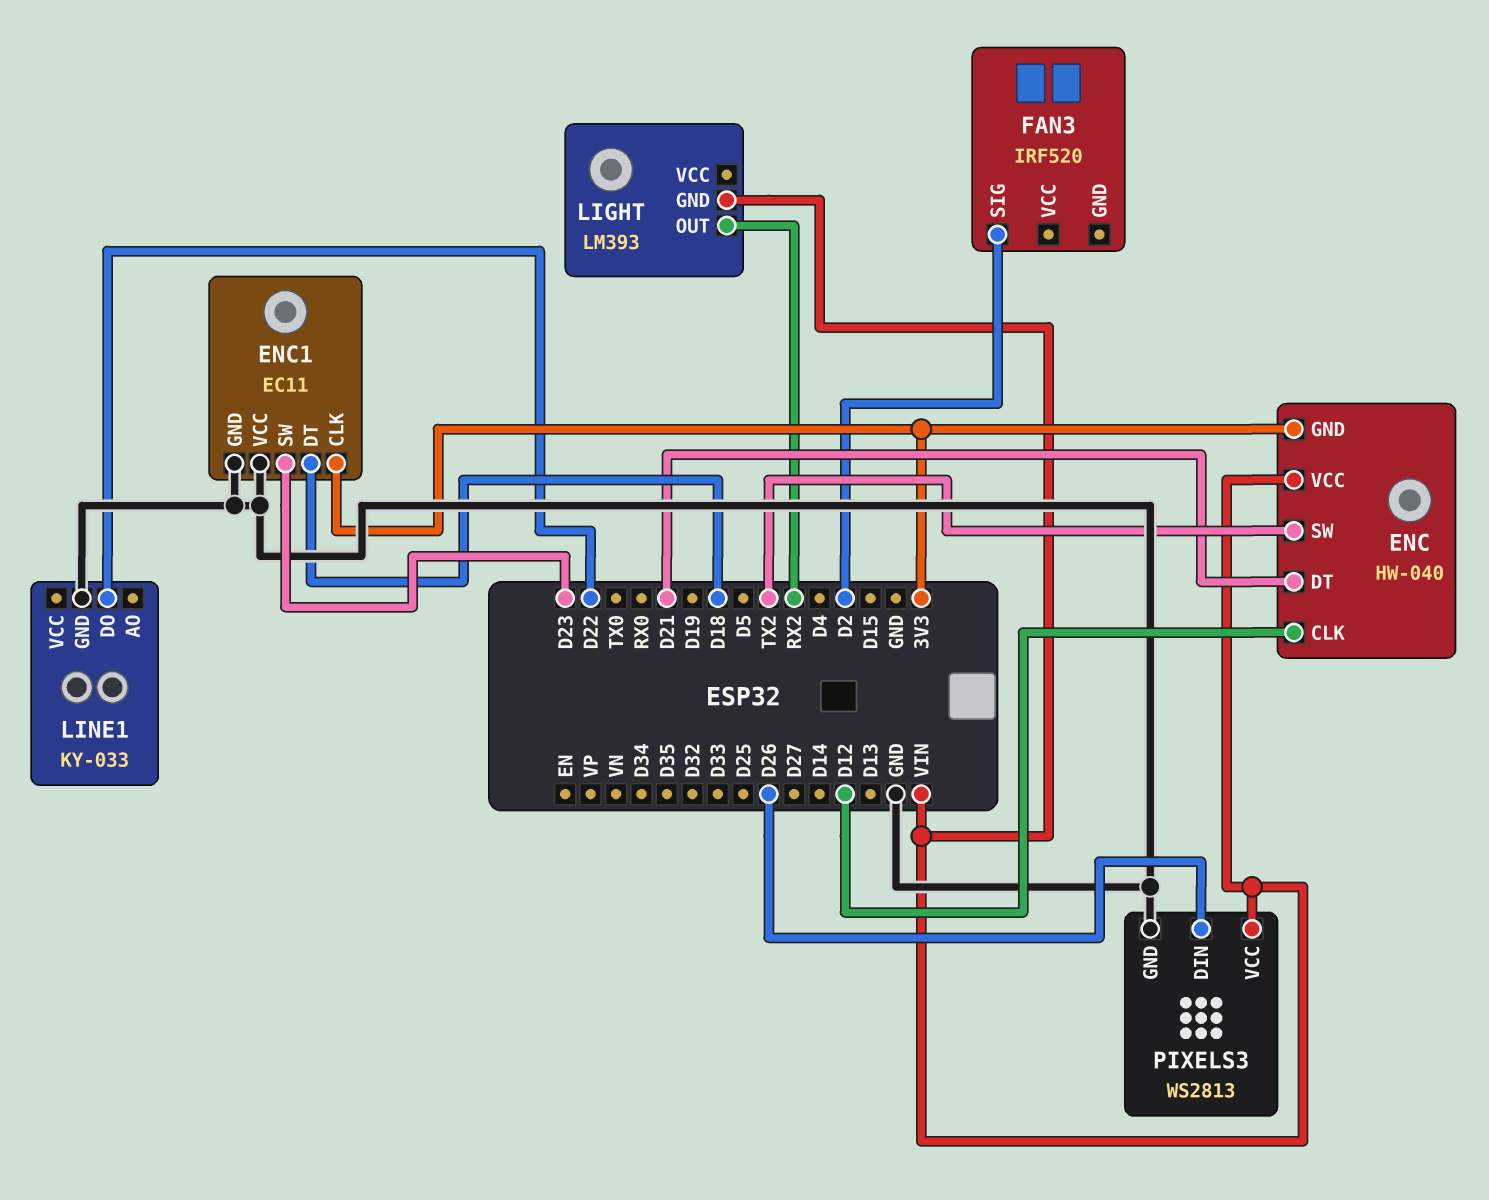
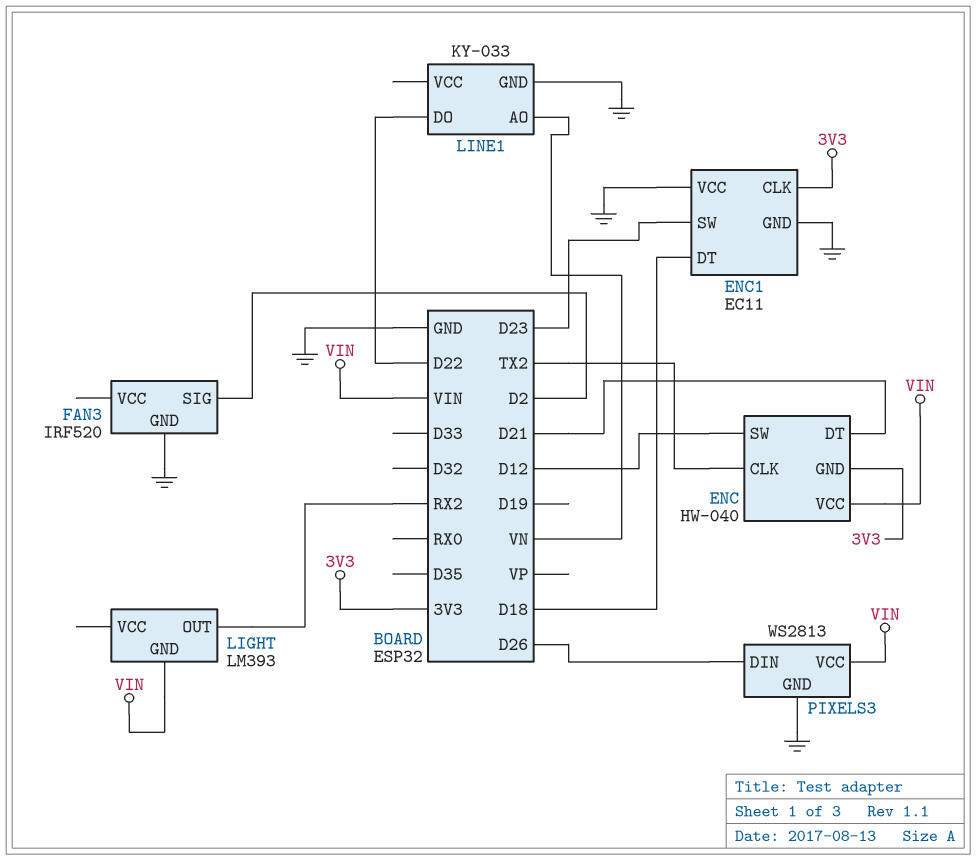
ENC pin CLK: D12 -> TX2
ENC pin SW: TX2 -> D12
FAN3 pin GND: none -> GND
LINE1 pin AO: none -> VN

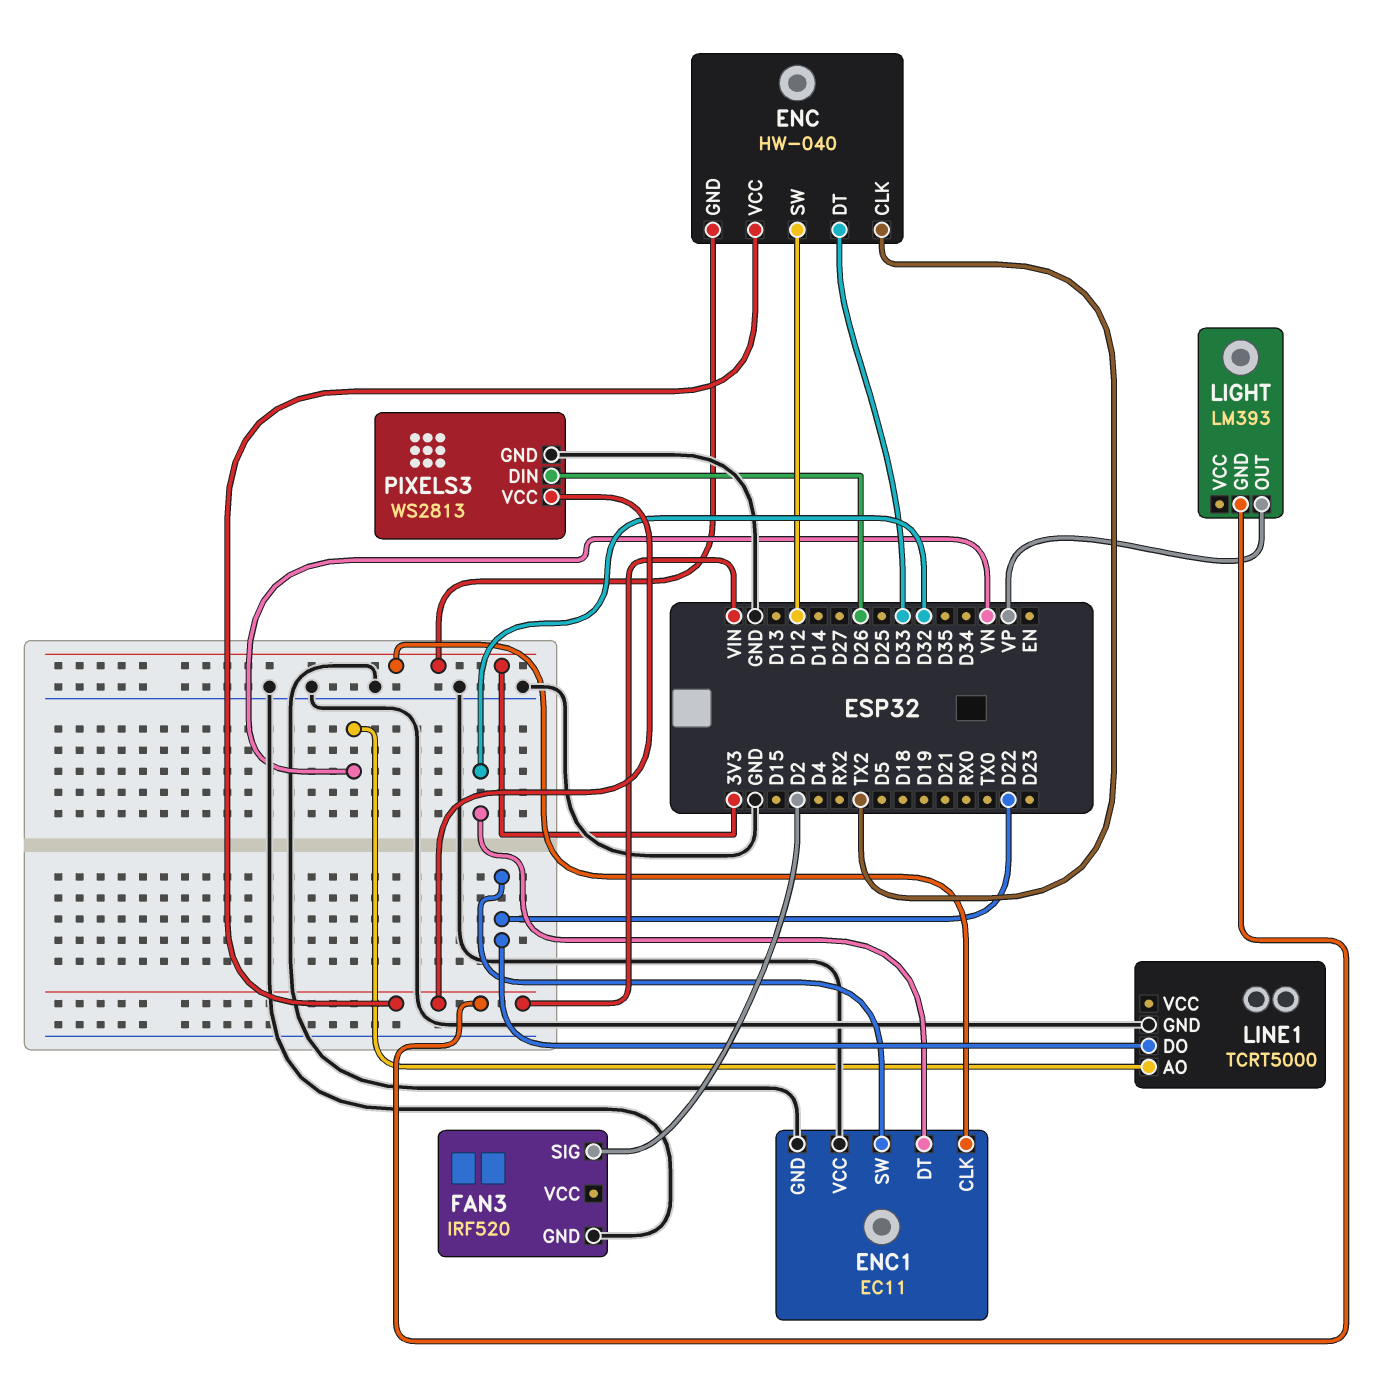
ENC pin DT: D21 -> D33
ENC1 pin DT: D18 -> D32
ENC1 pin SW: D23 -> D22
LIGHT pin OUT: RX2 -> VP
LINE1: KY-033 -> TCRT5000

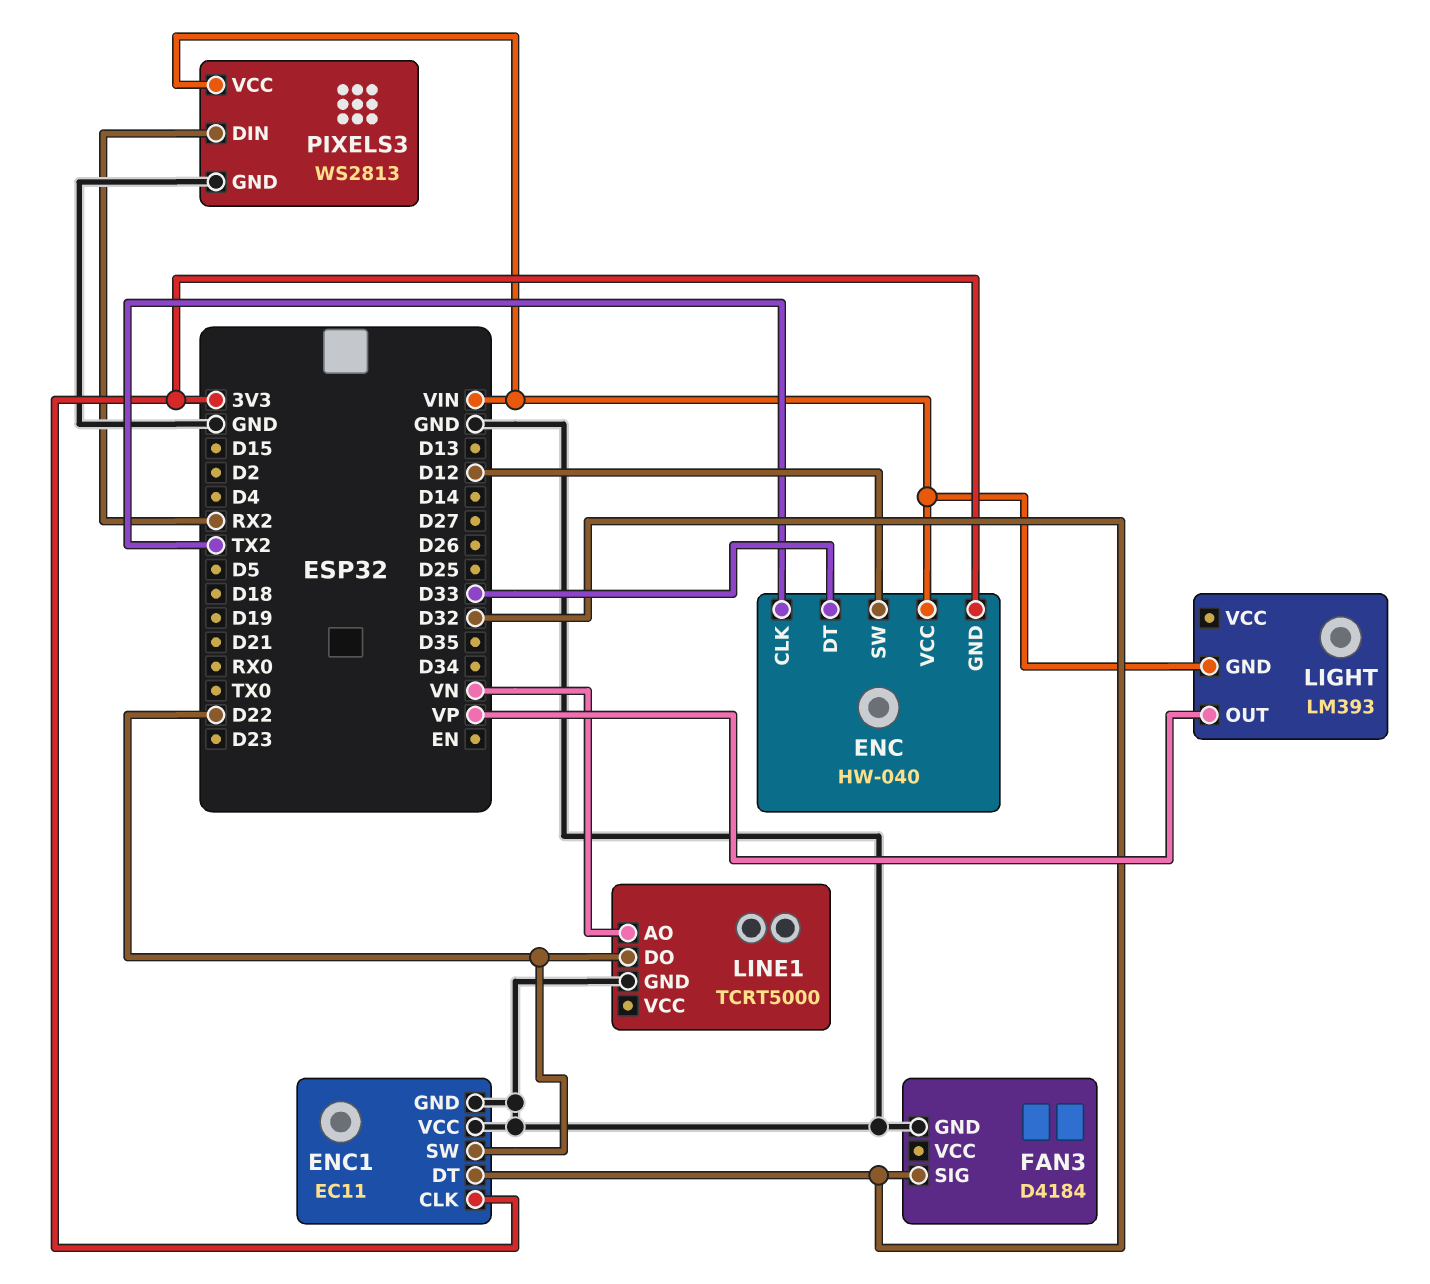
FAN3: IRF520 -> D4184
FAN3 pin SIG: D2 -> D32
PIXELS3 pin DIN: D26 -> RX2

